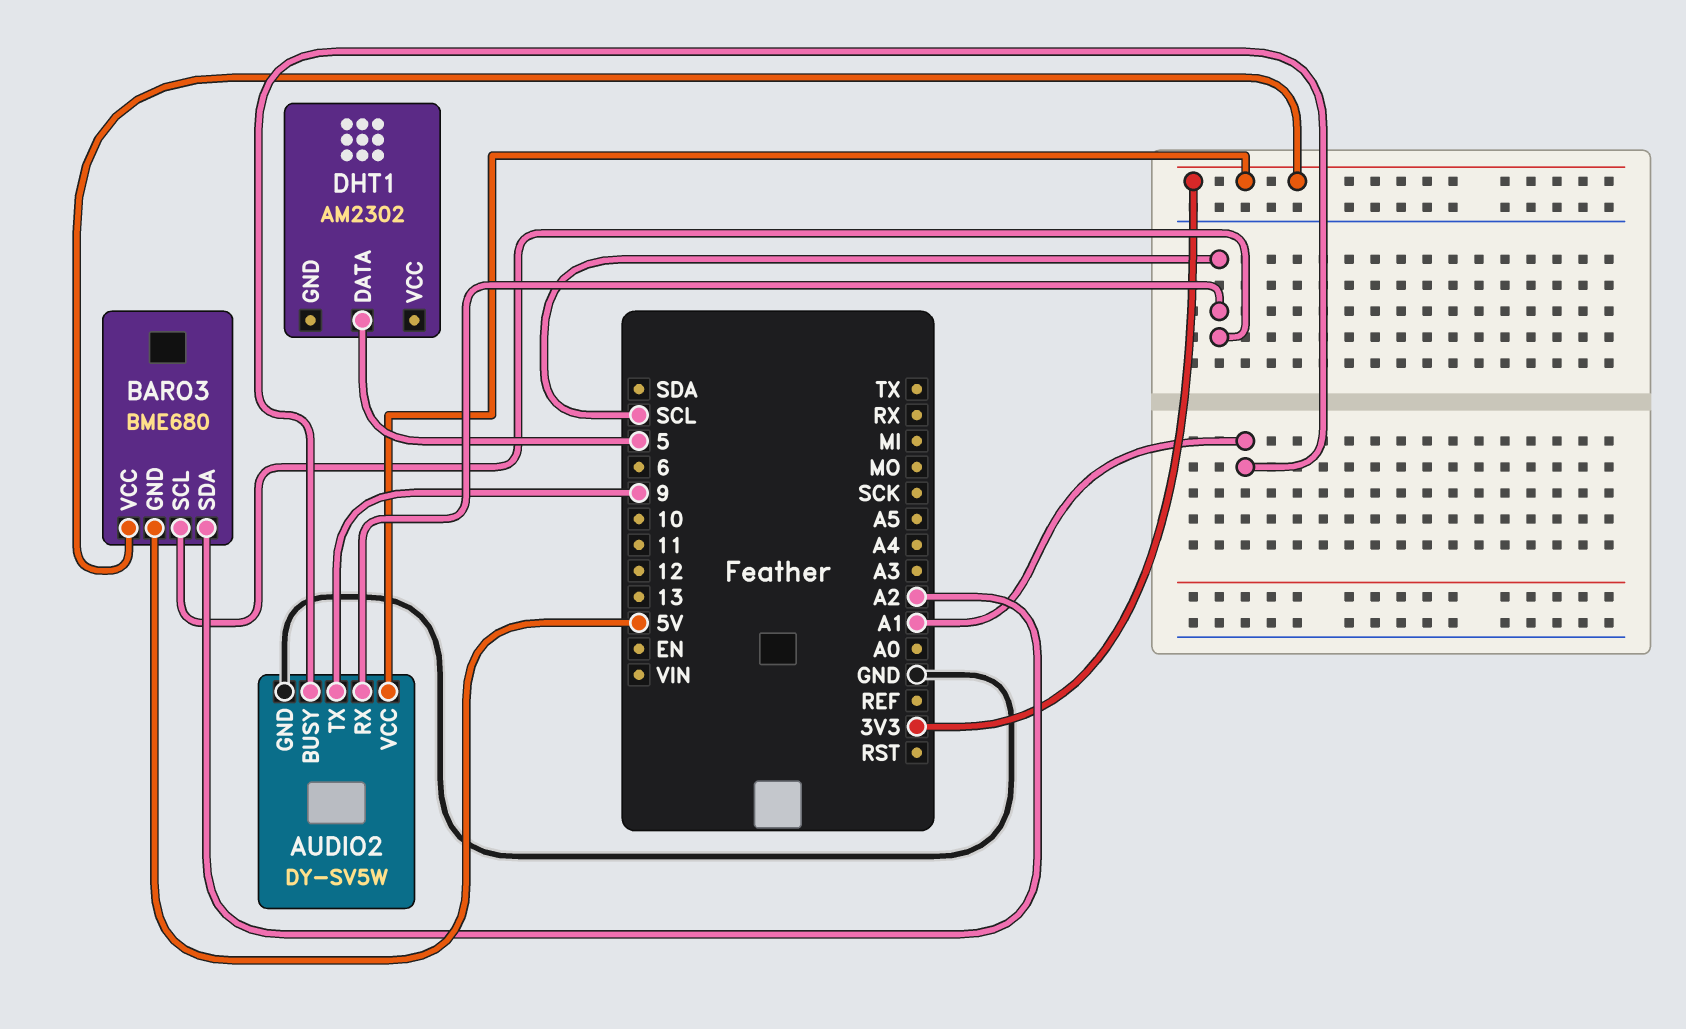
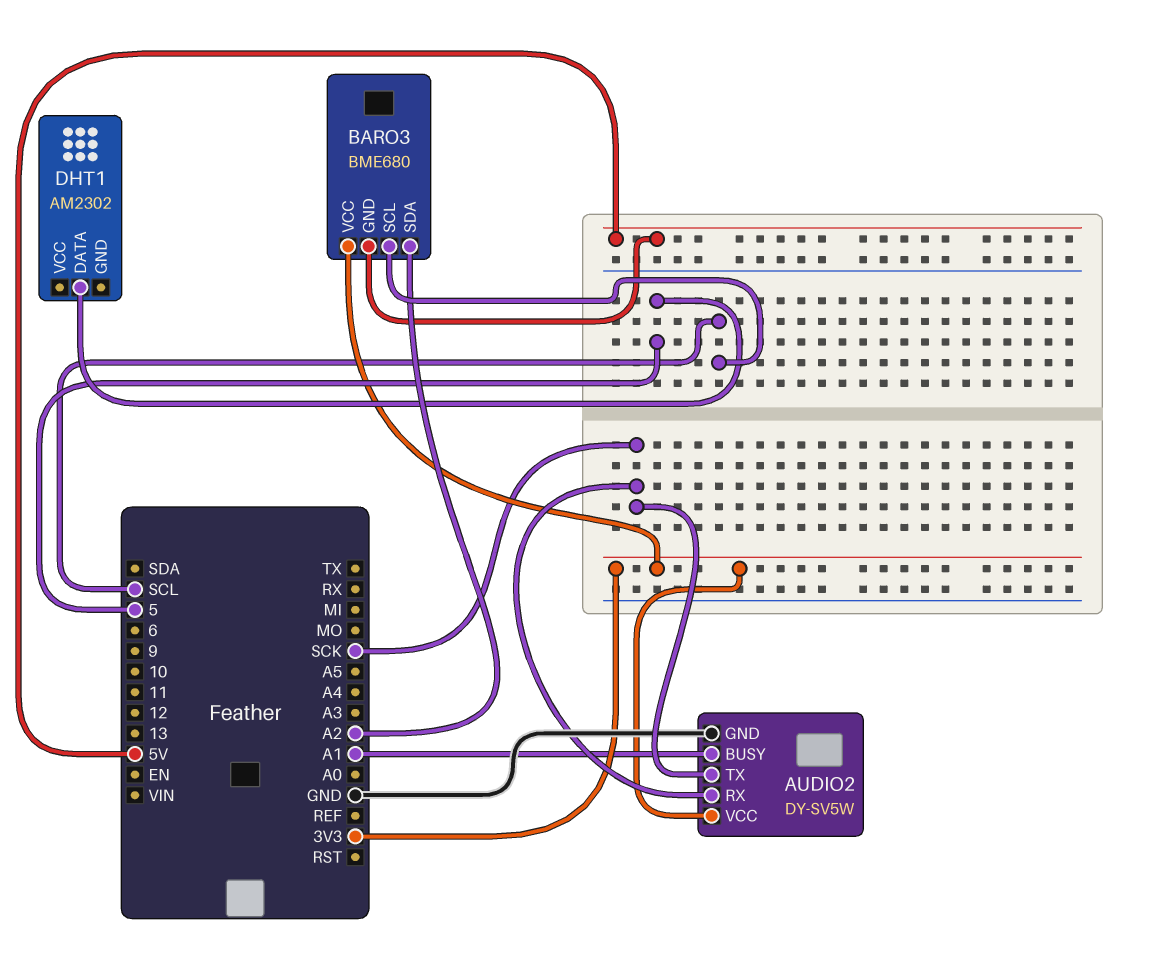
AUDIO2 pin RX: SCL -> SCK
AUDIO2 pin TX: 9 -> SCK

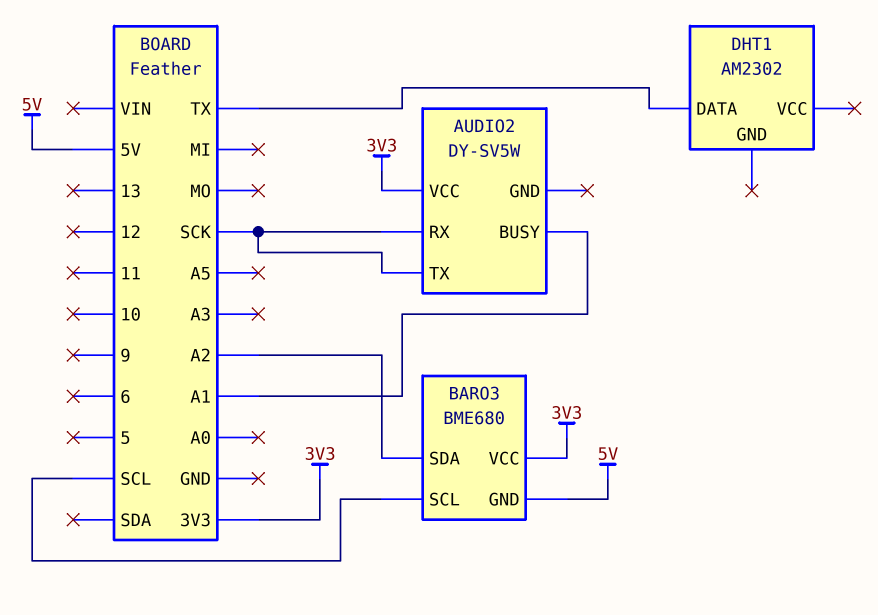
AUDIO2 pin GND: GND -> none
DHT1 pin DATA: 5 -> TX

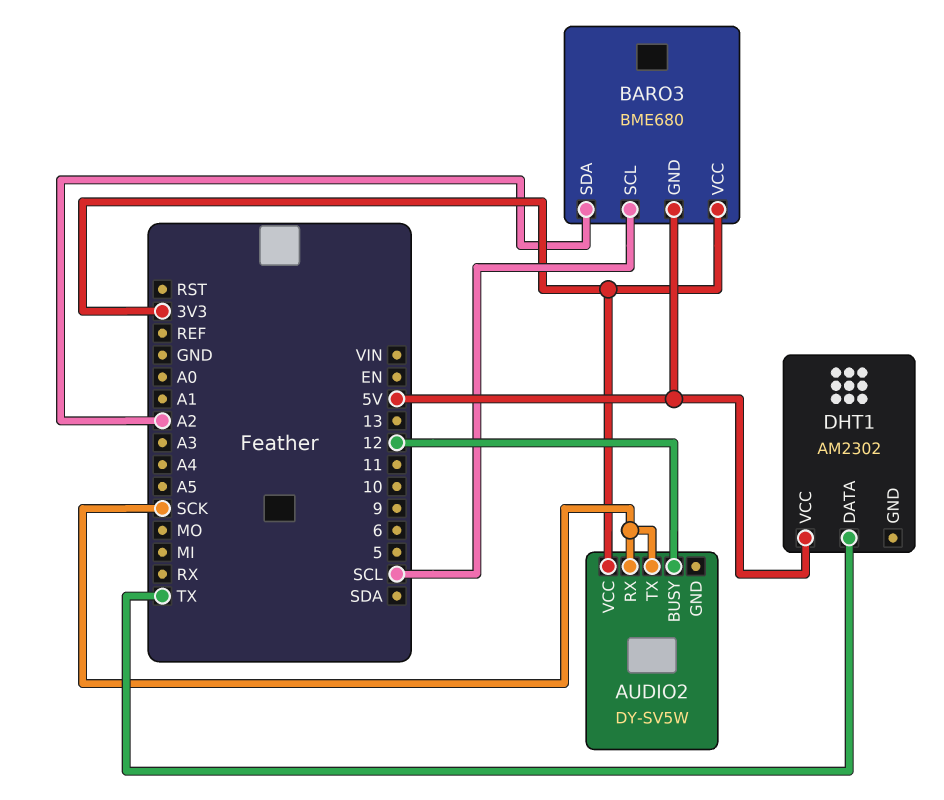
AUDIO2 pin BUSY: A1 -> 12
DHT1 pin VCC: none -> 5V

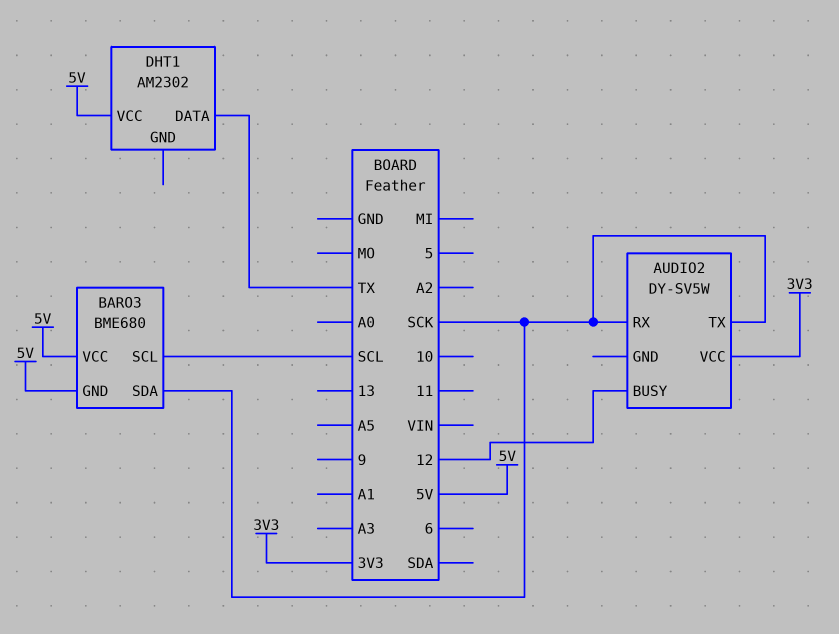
BARO3 pin SDA: A2 -> SCK
BARO3 pin VCC: 3V3 -> 5V

